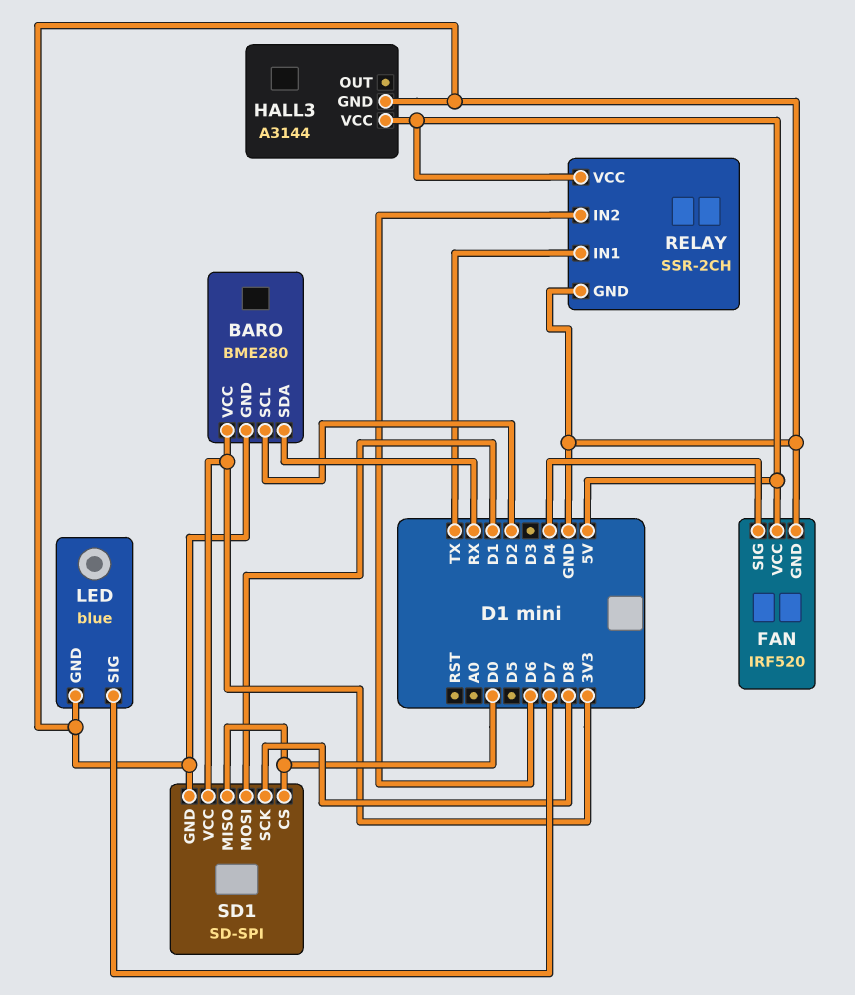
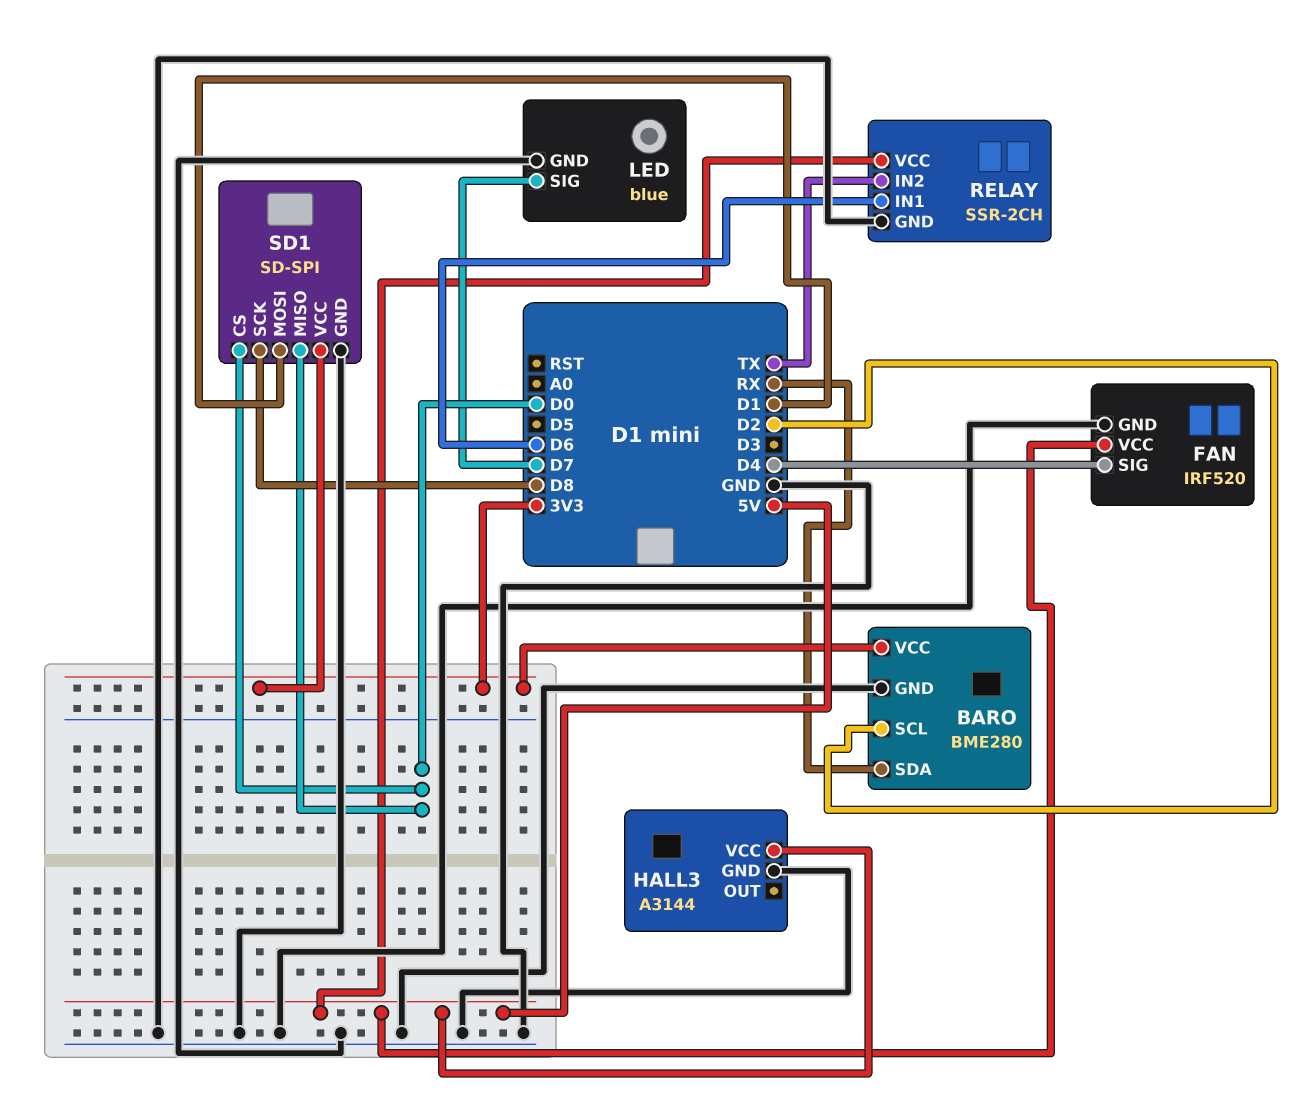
RELAY pin IN1: TX -> D6
RELAY pin IN2: D6 -> TX

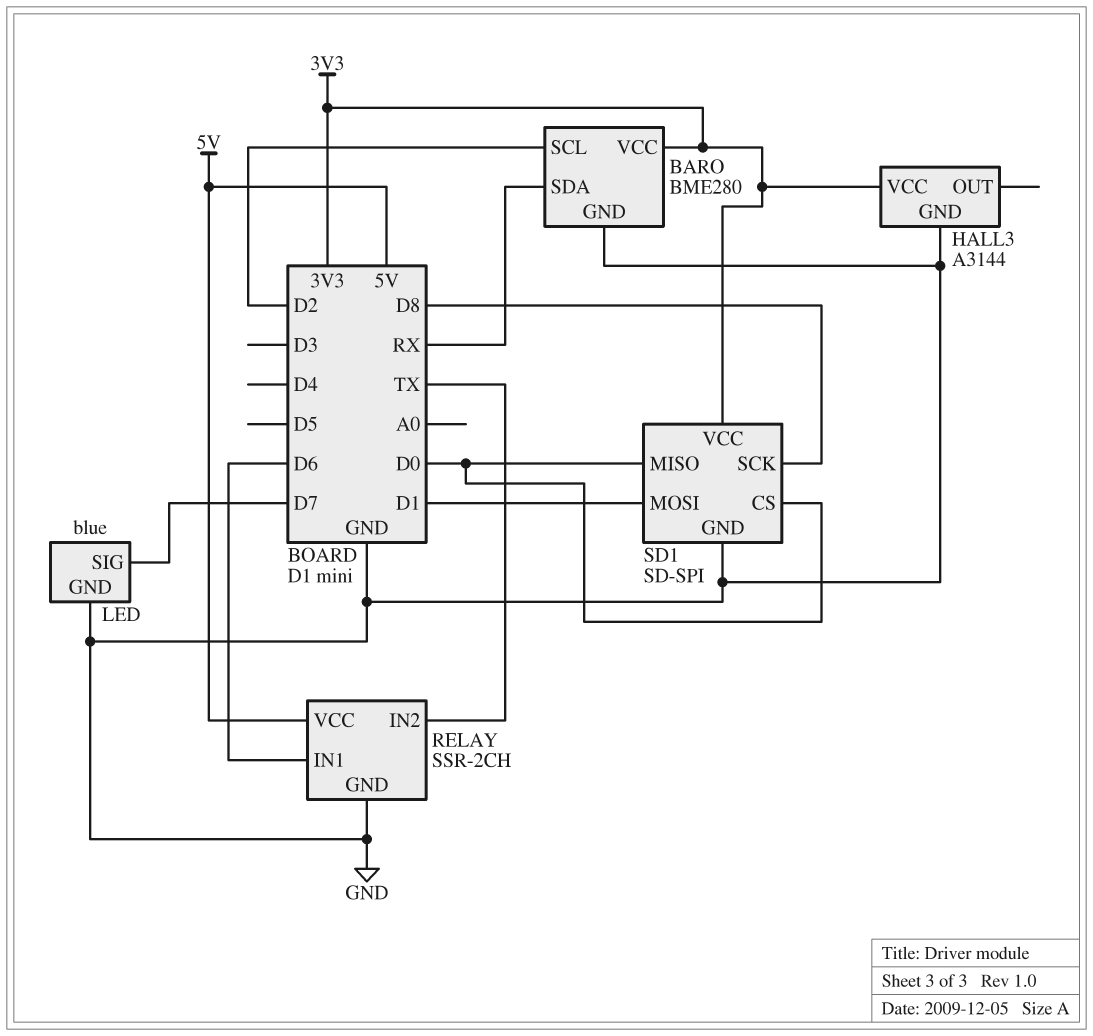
FAN: IRF520 -> none
FAN pin GND: GND -> none
FAN pin SIG: D4 -> none
FAN pin VCC: 5V -> none
HALL3 pin VCC: 5V -> 3V3

